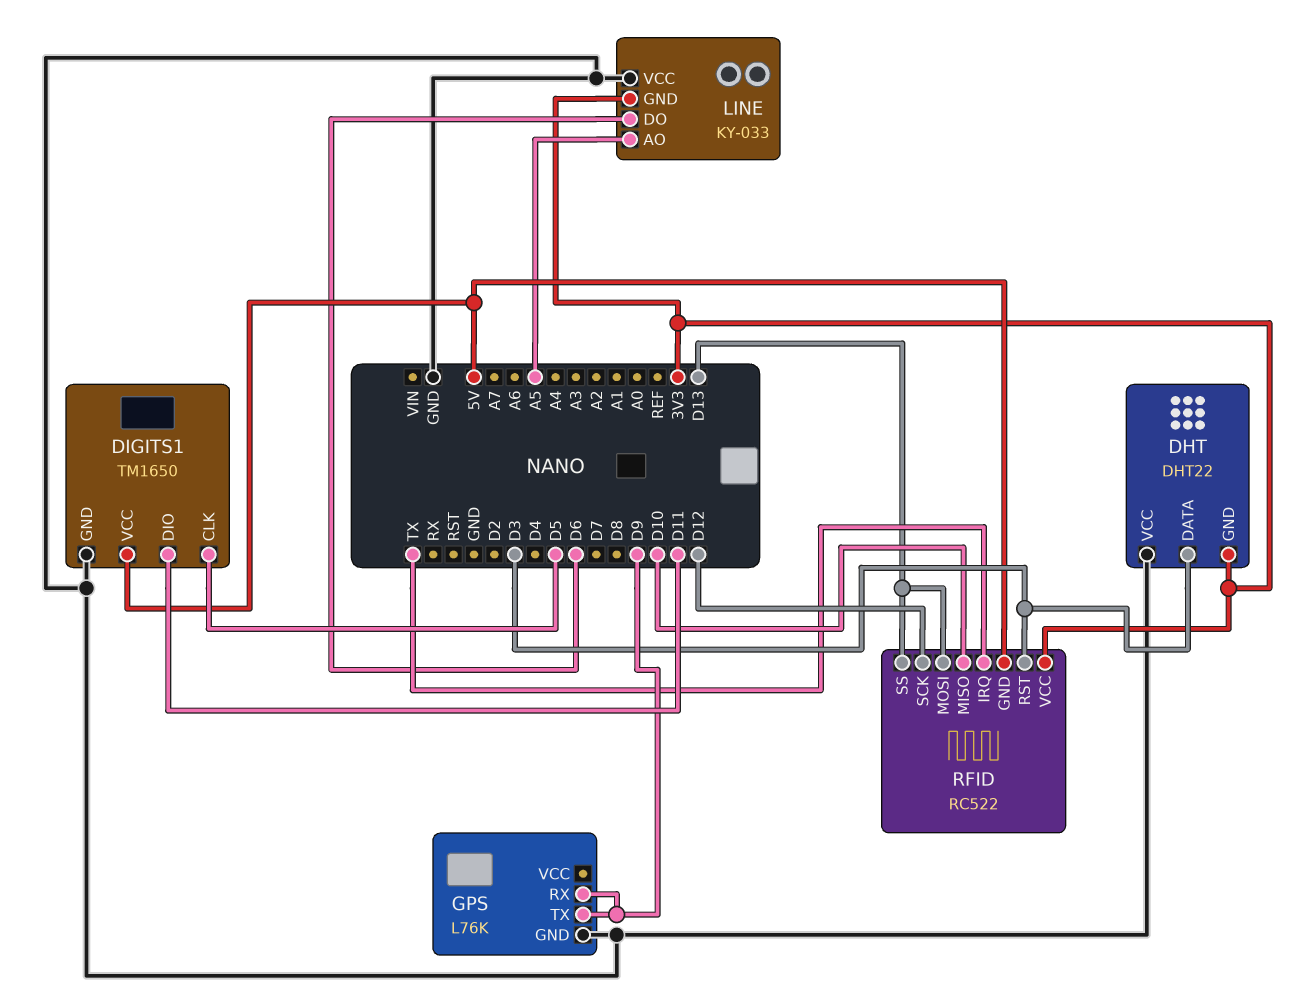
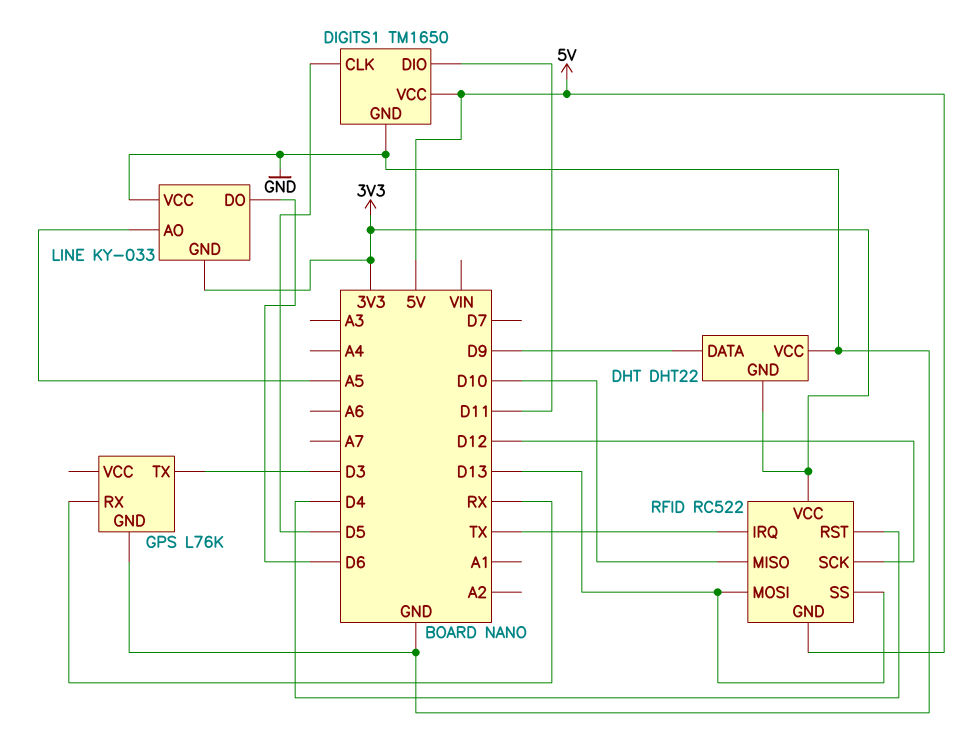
DHT pin DATA: D3 -> D9
GPS pin RX: D9 -> RX
GPS pin TX: D9 -> D3
RFID pin RST: D3 -> D4

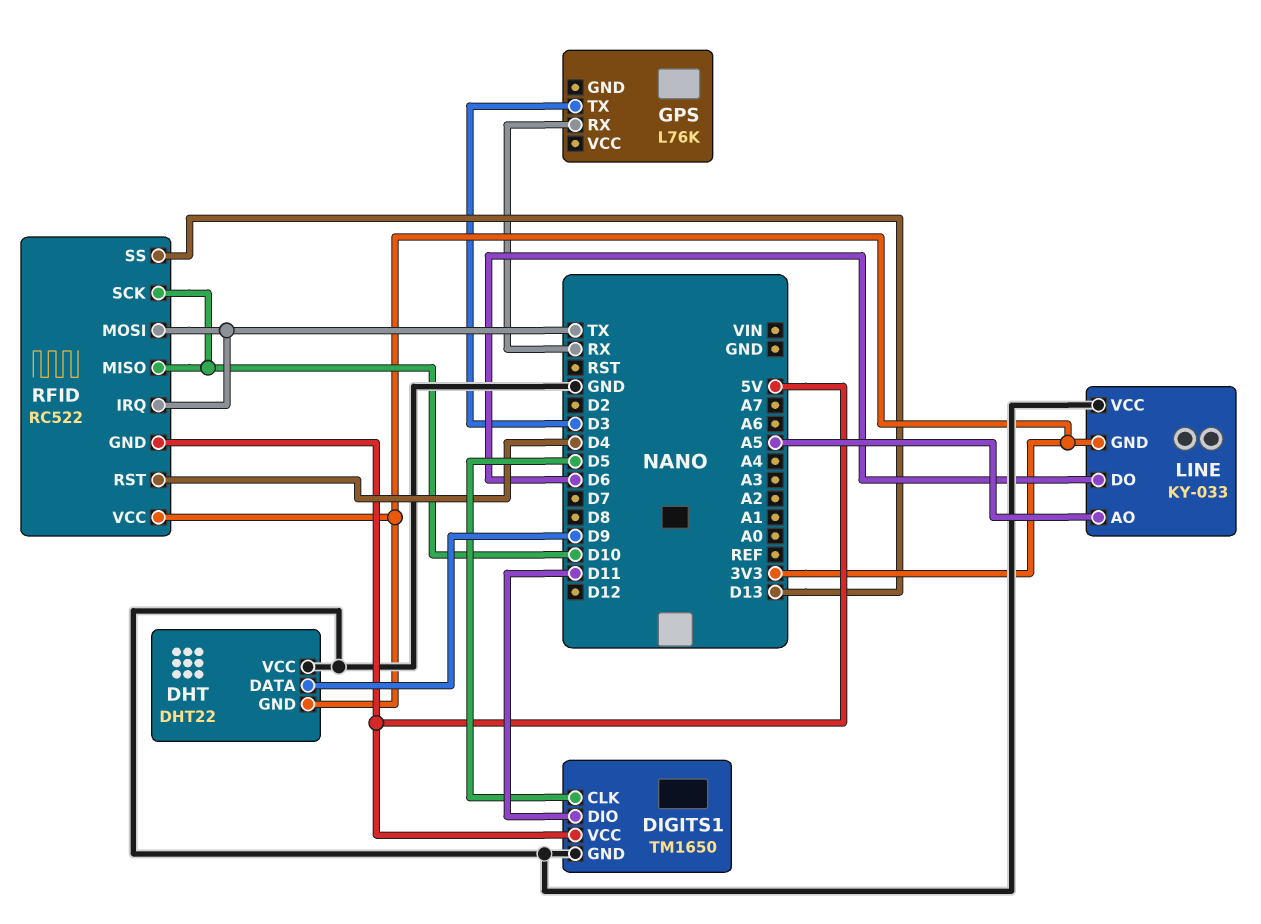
GPS pin GND: GND -> none
RFID pin MOSI: D13 -> TX
RFID pin SCK: D12 -> D10

